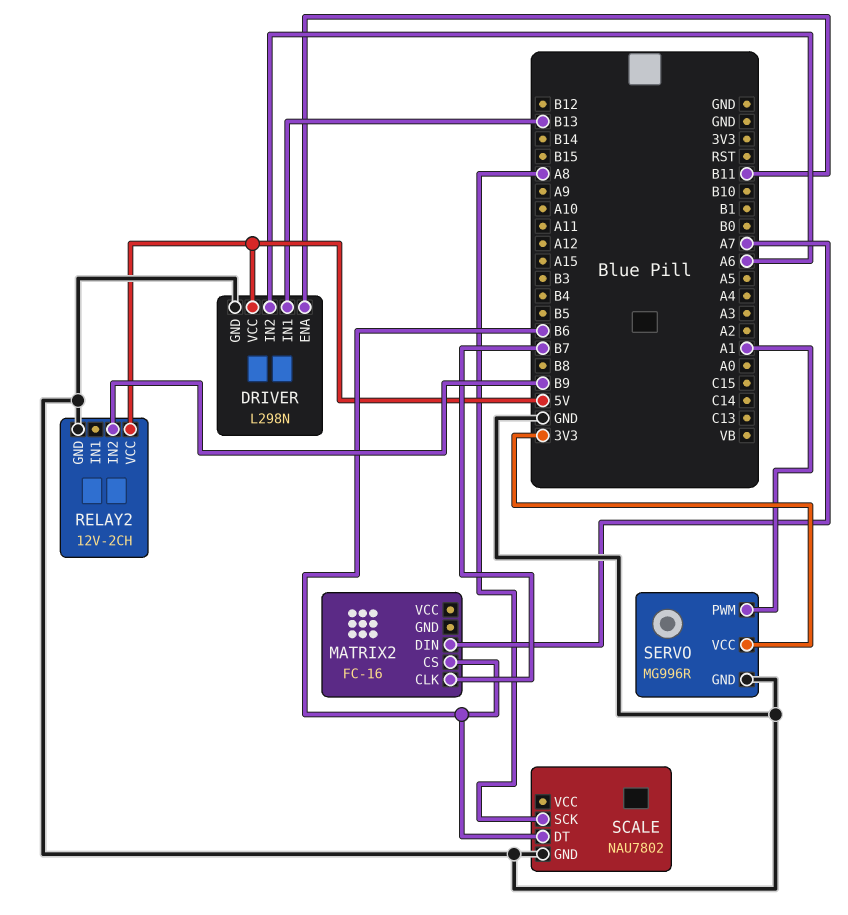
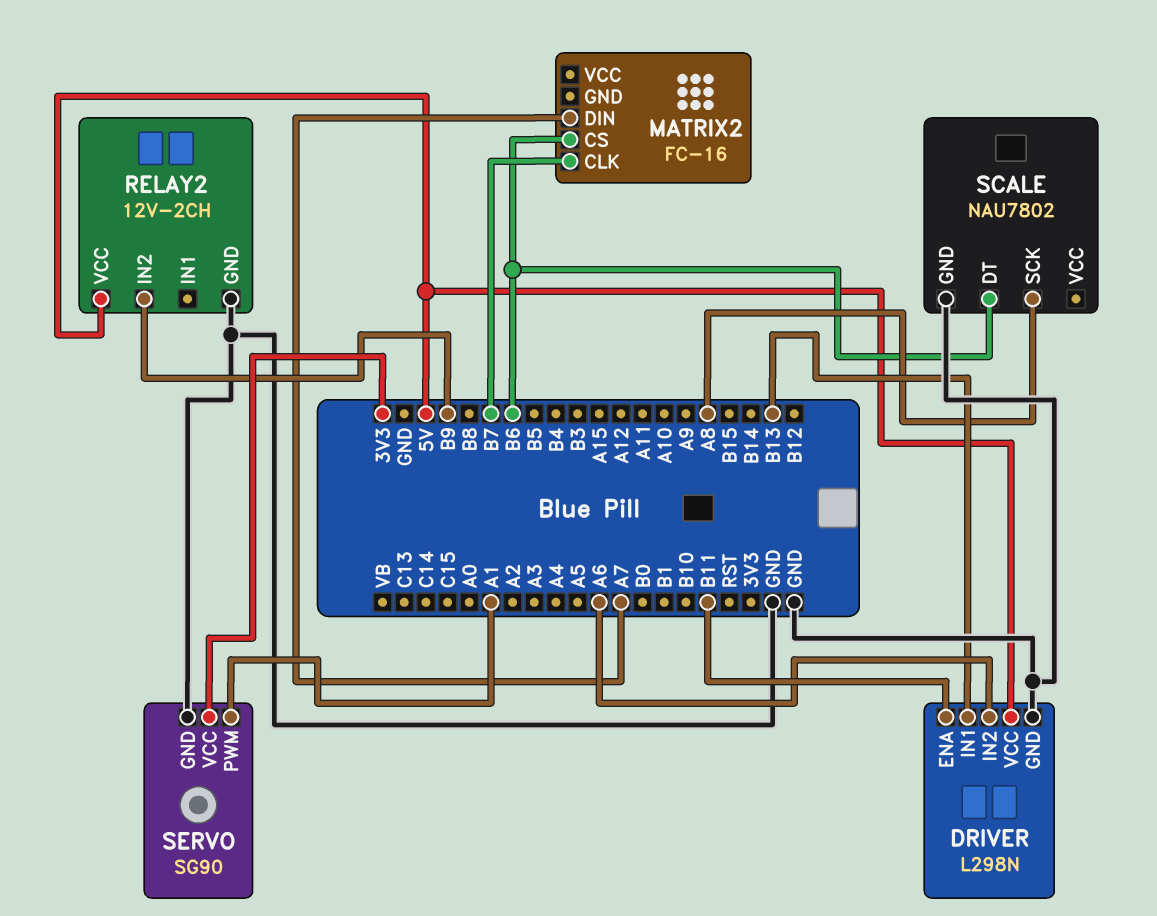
SERVO: MG996R -> SG90

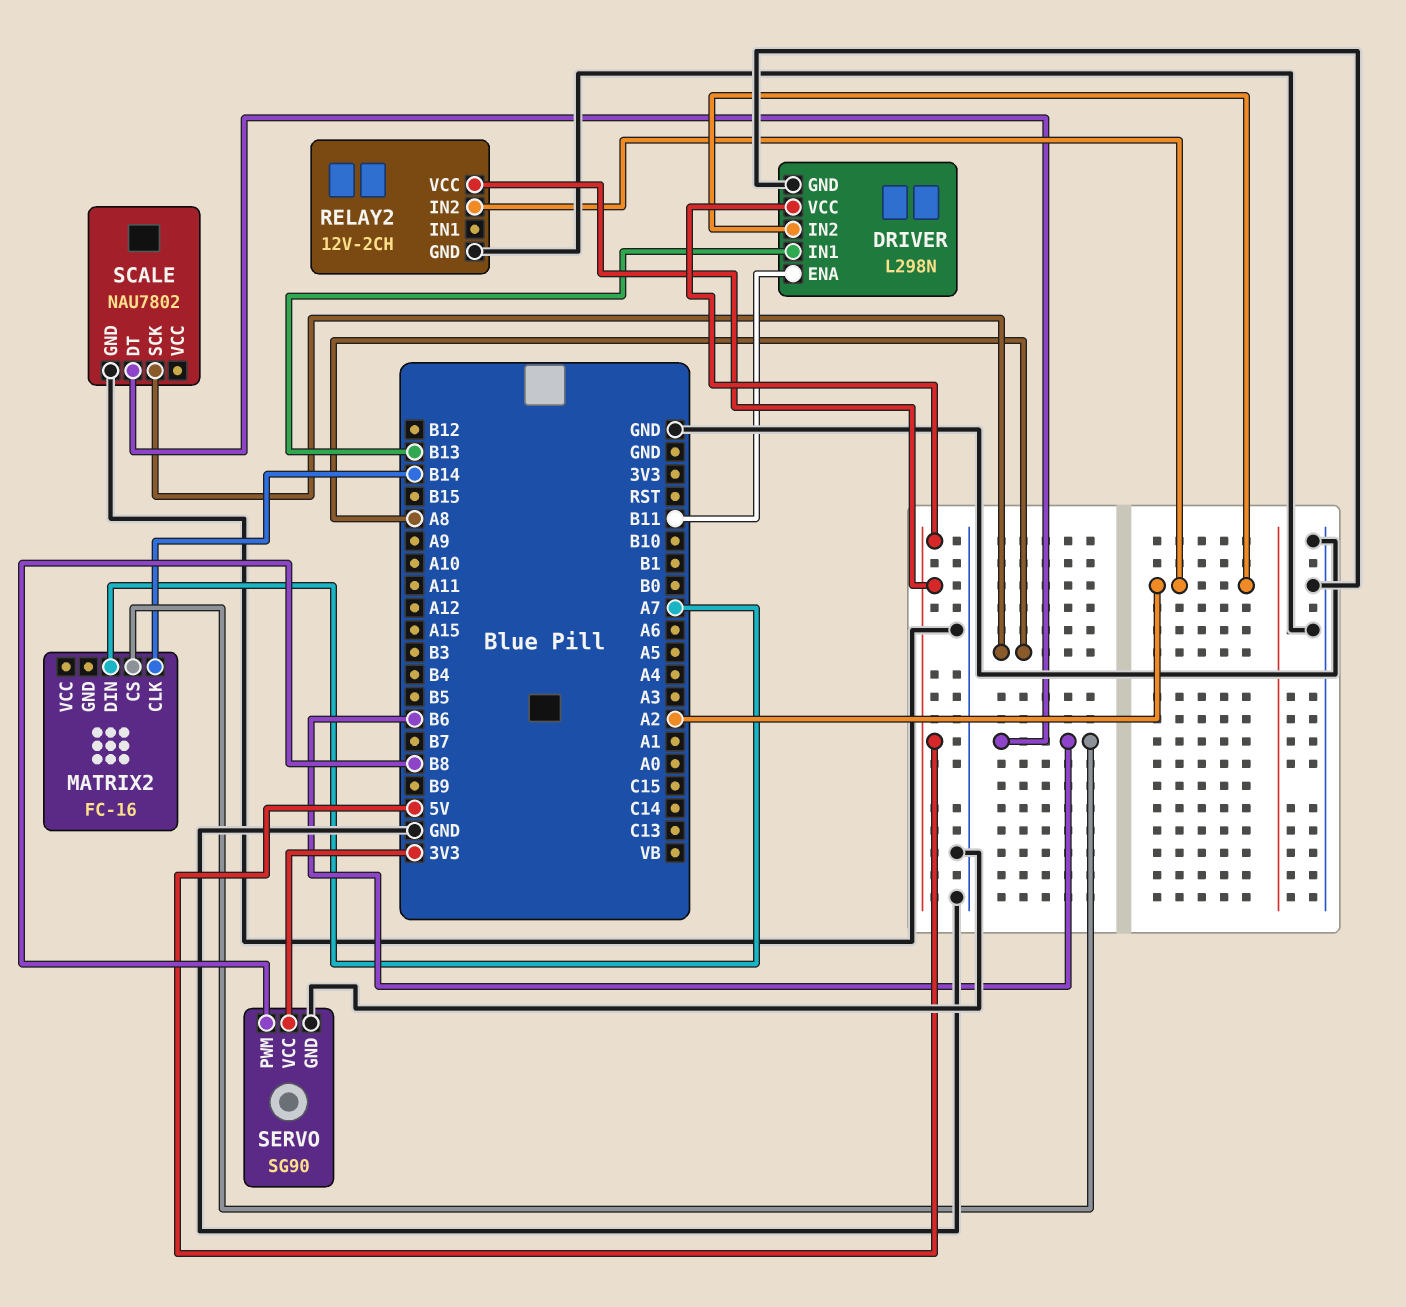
DRIVER pin IN2: A6 -> A2
MATRIX2 pin CLK: B7 -> B14
RELAY2 pin IN2: B9 -> A2
SERVO pin PWM: A1 -> B8

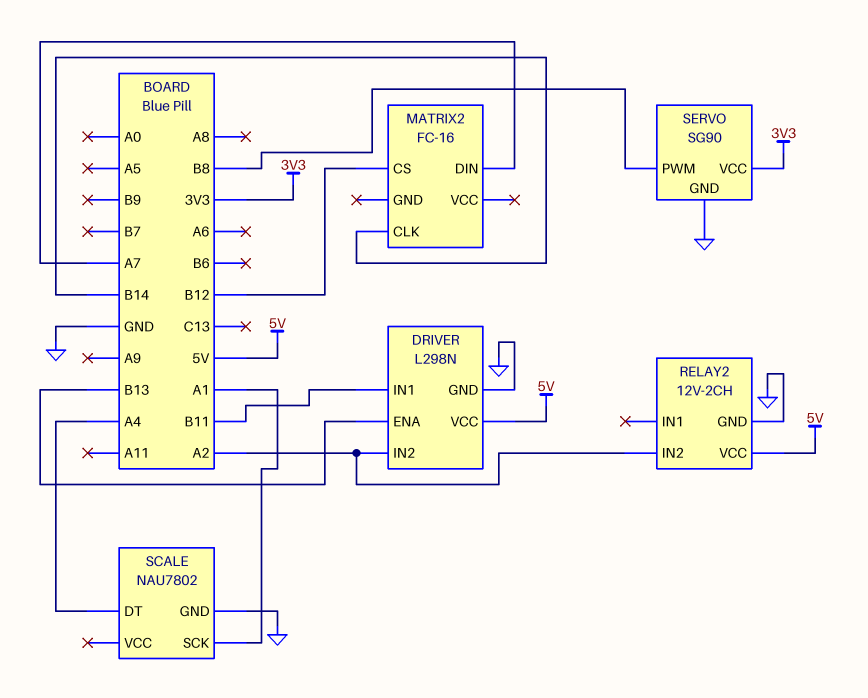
DRIVER pin ENA: B11 -> B13
DRIVER pin IN1: B13 -> B11
MATRIX2 pin CS: B6 -> B12
SCALE pin DT: B6 -> A4
SCALE pin SCK: A8 -> A1

